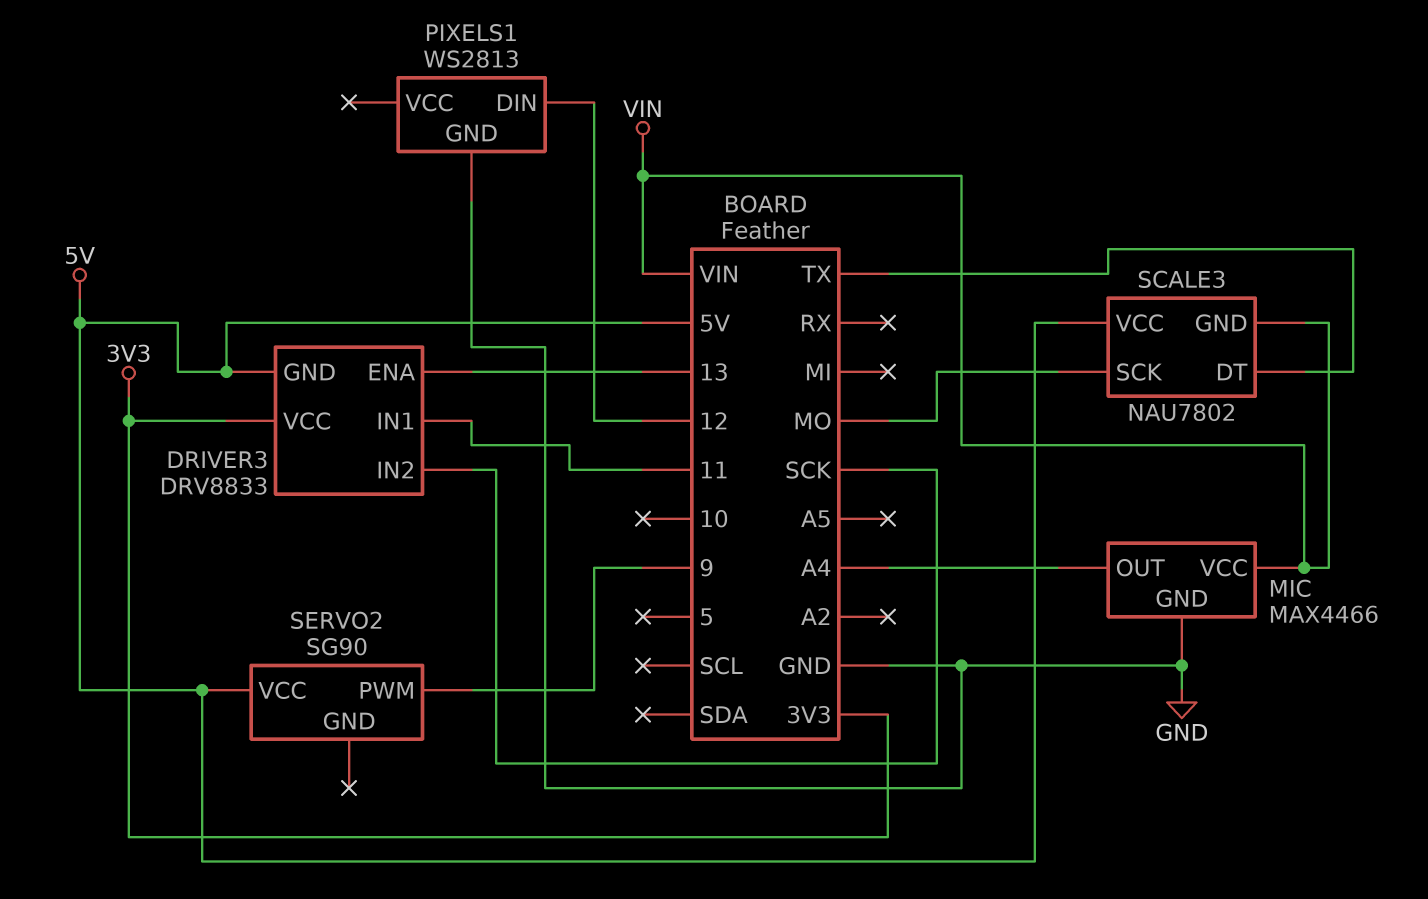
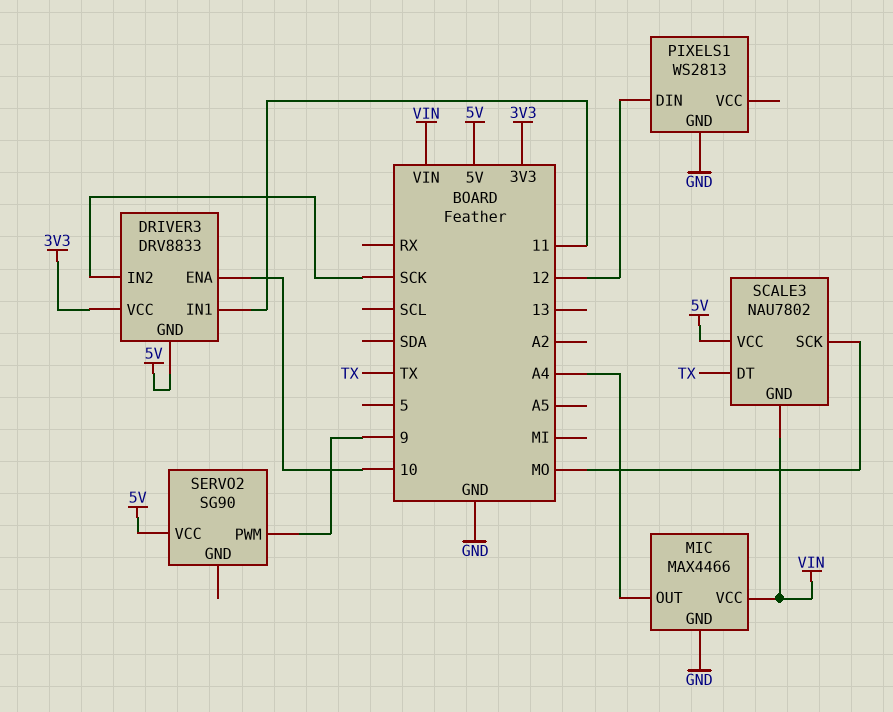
DRIVER3 pin ENA: 13 -> 10

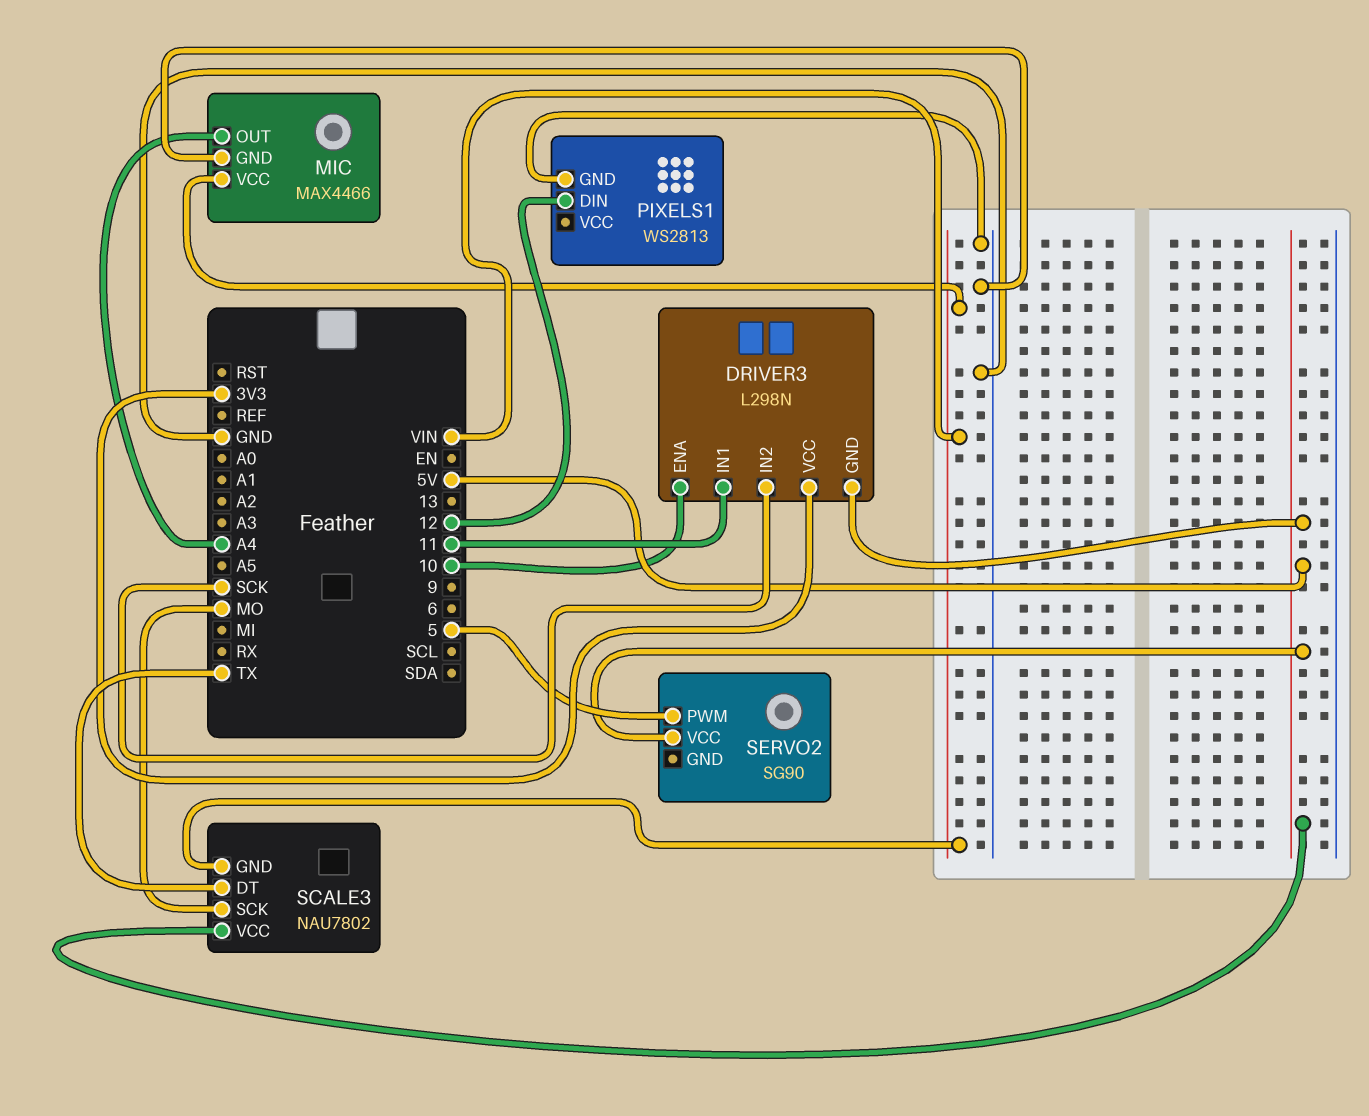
DRIVER3: DRV8833 -> L298N
SERVO2 pin PWM: 9 -> 5

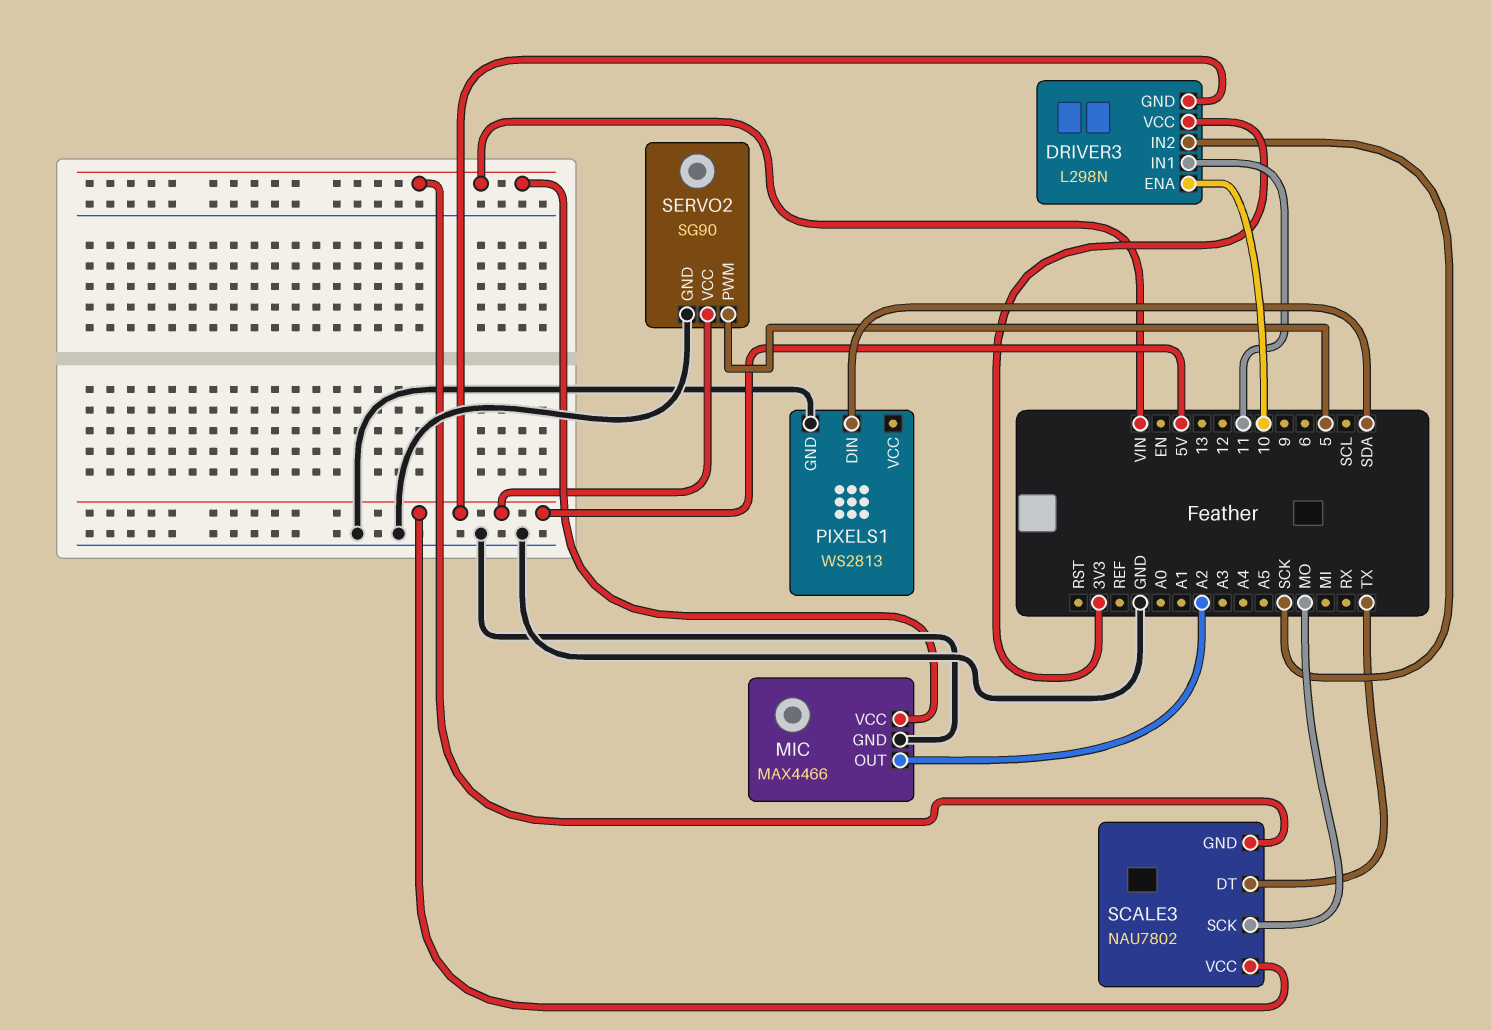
MIC pin OUT: A4 -> A2
PIXELS1 pin DIN: 12 -> SDA
SERVO2 pin GND: none -> GND

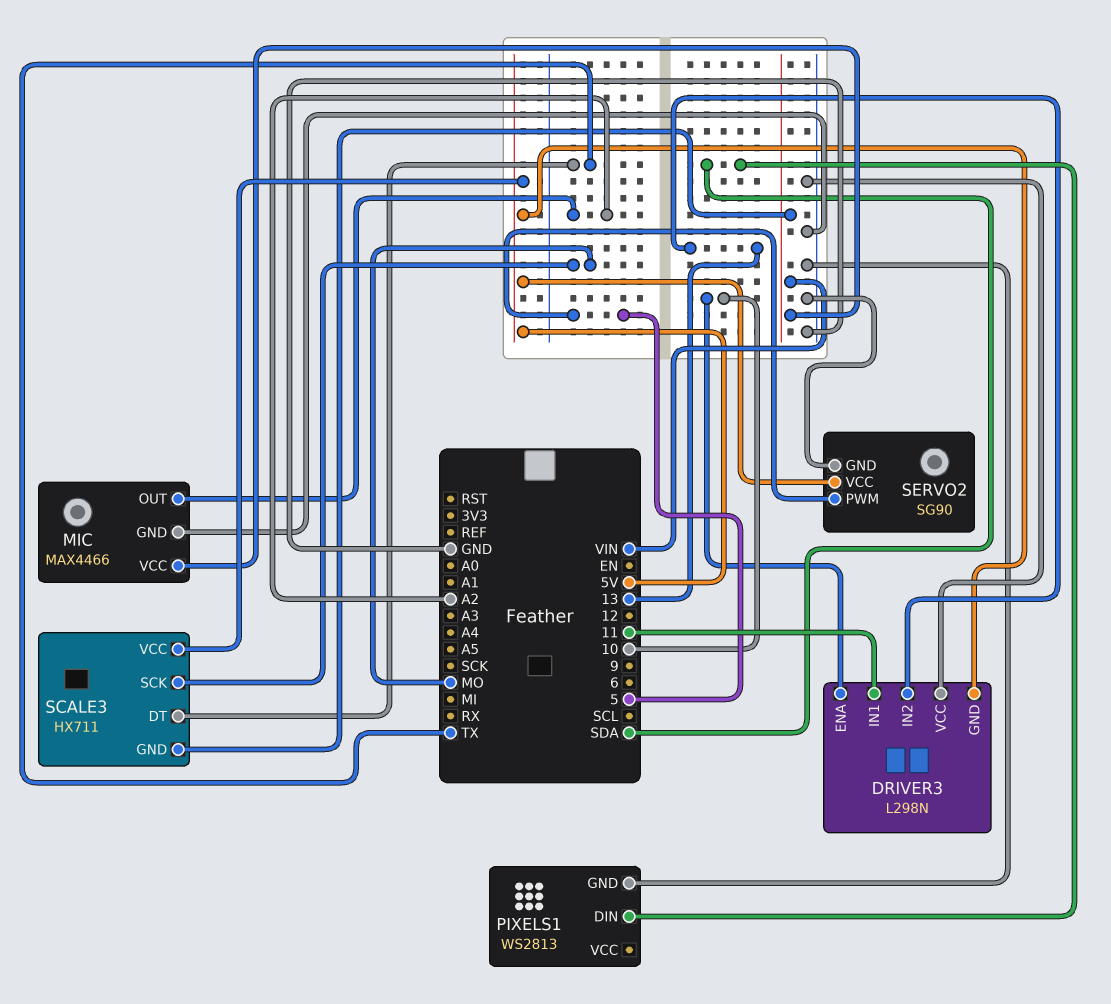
DRIVER3 pin IN2: SCK -> 13
DRIVER3 pin VCC: 3V3 -> GND
SCALE3: NAU7802 -> HX711

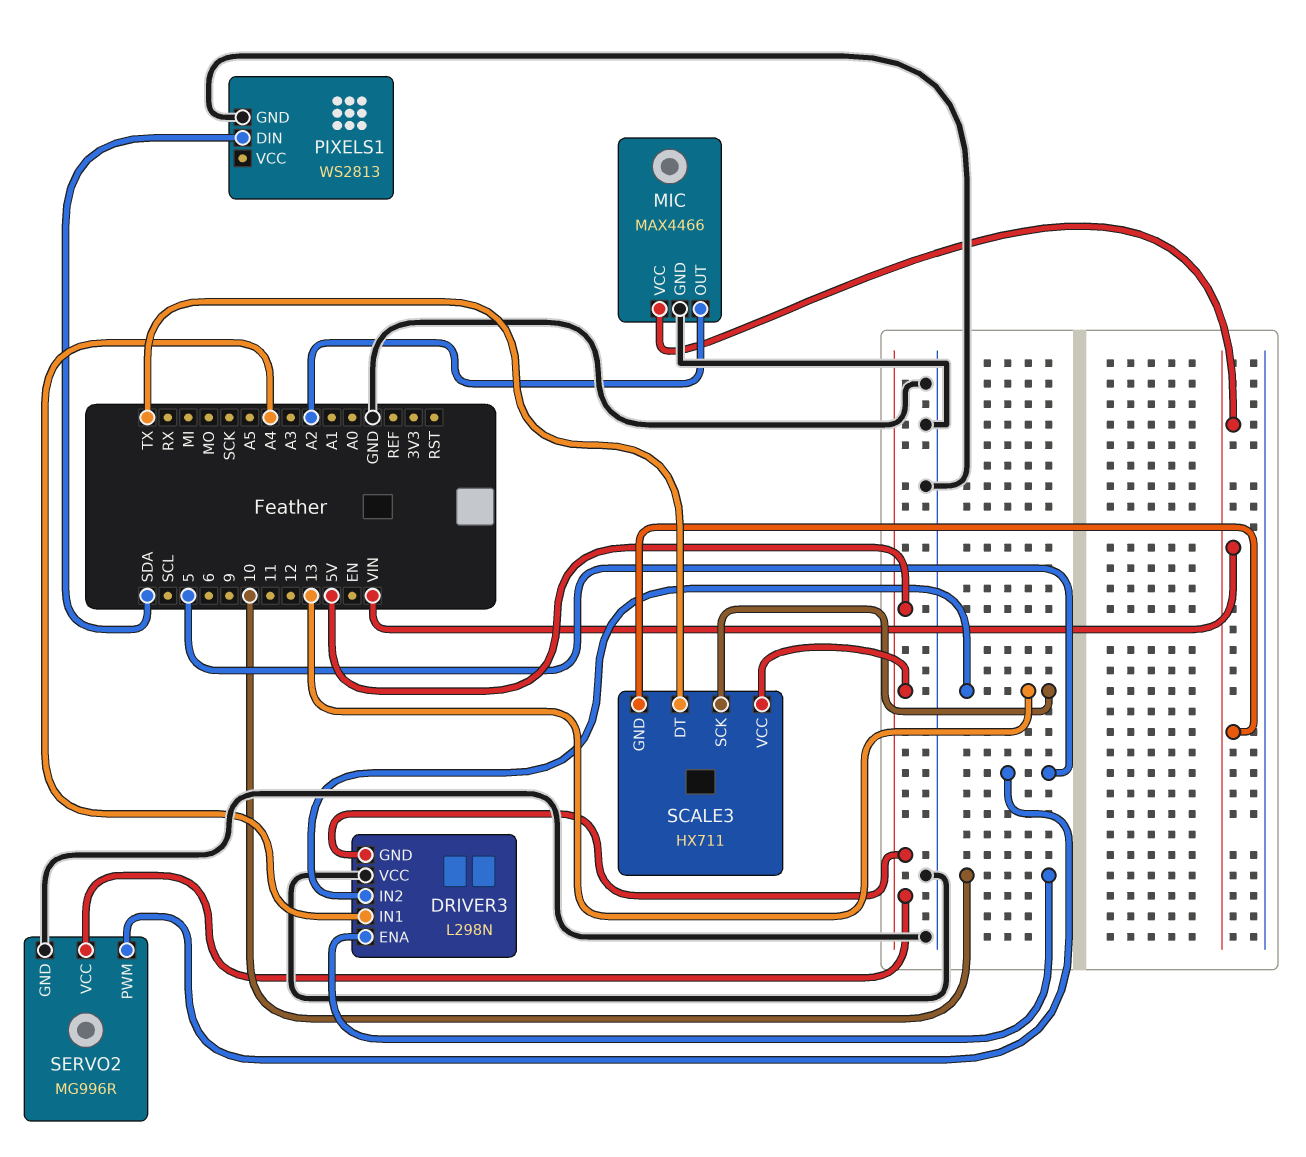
DRIVER3 pin IN1: 11 -> A4
SCALE3 pin SCK: MO -> 13
SERVO2: SG90 -> MG996R

